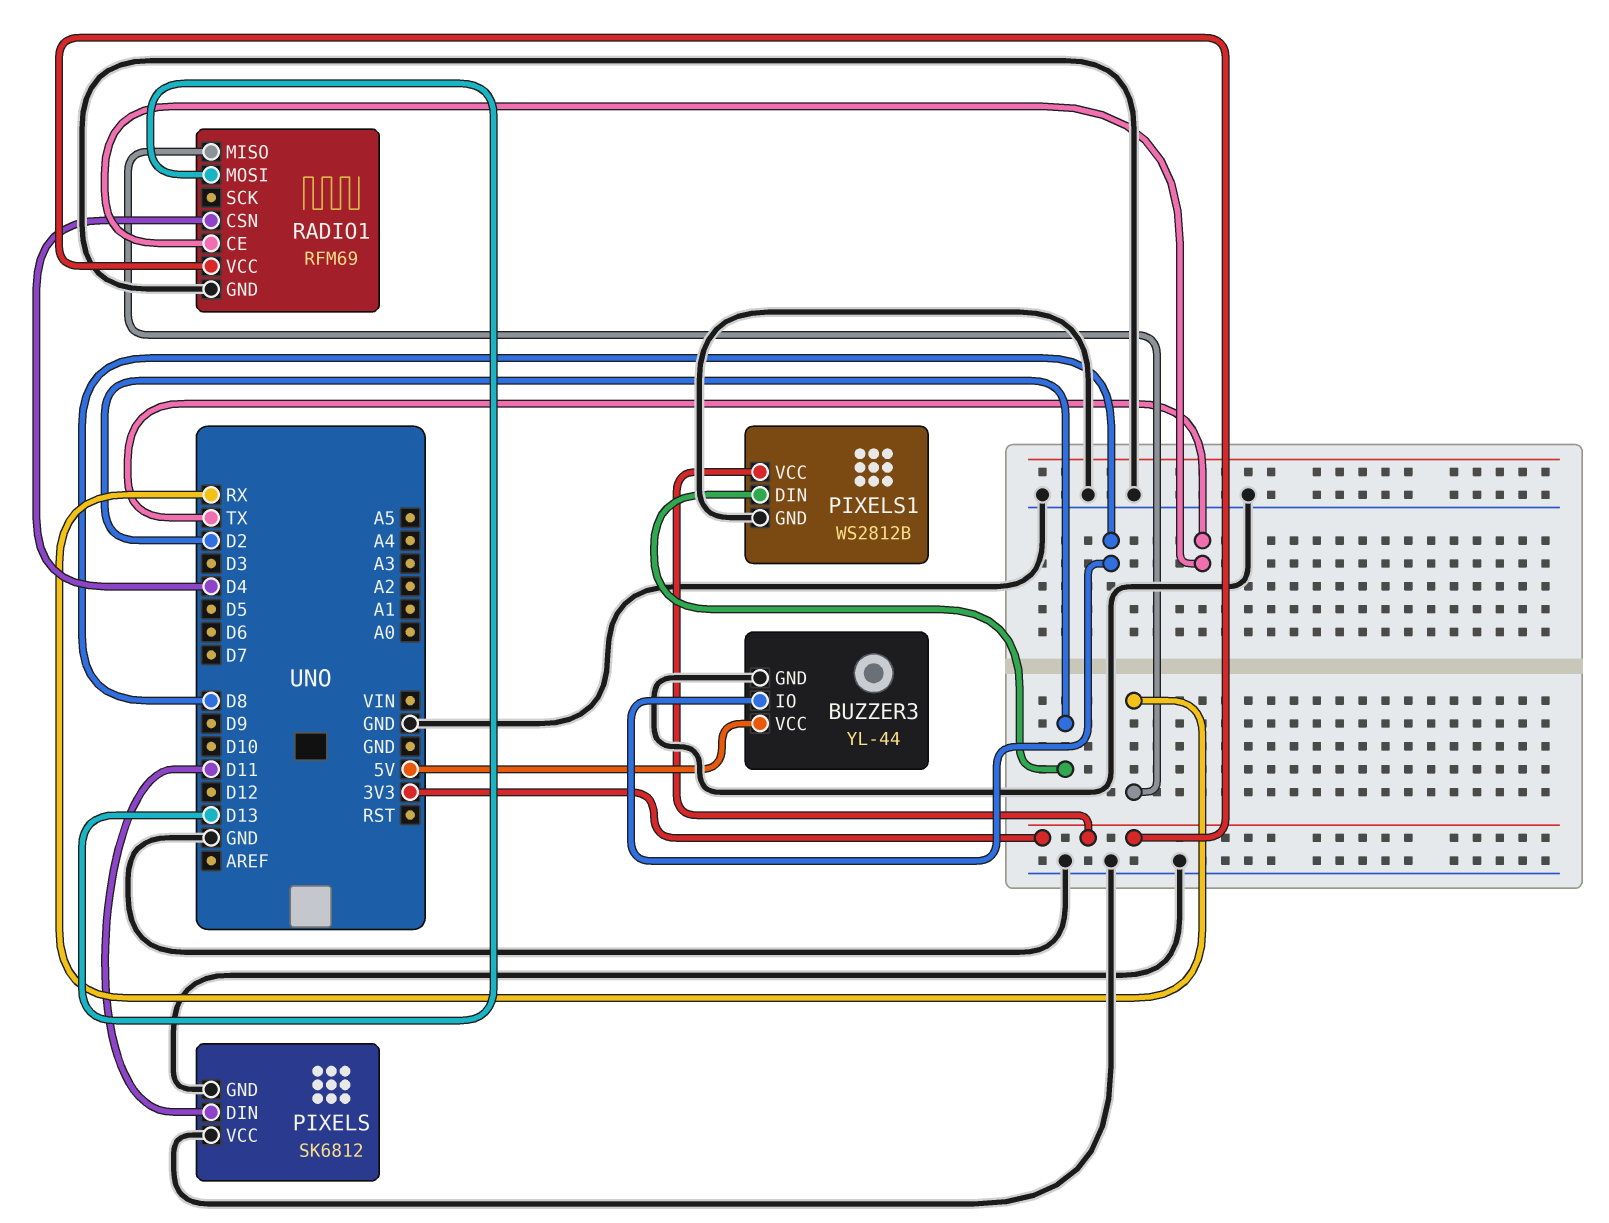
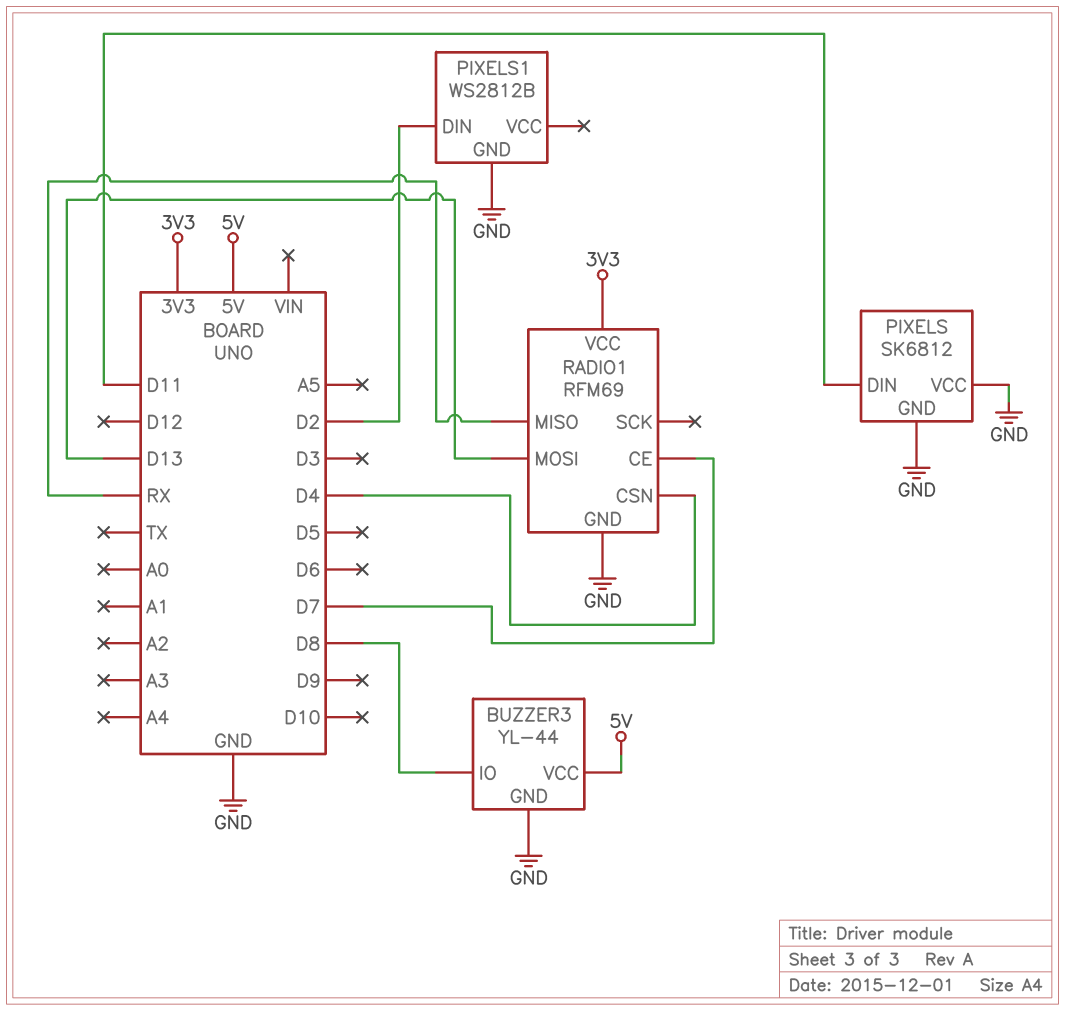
PIXELS1 pin VCC: 3V3 -> none
RADIO1 pin CE: TX -> D7

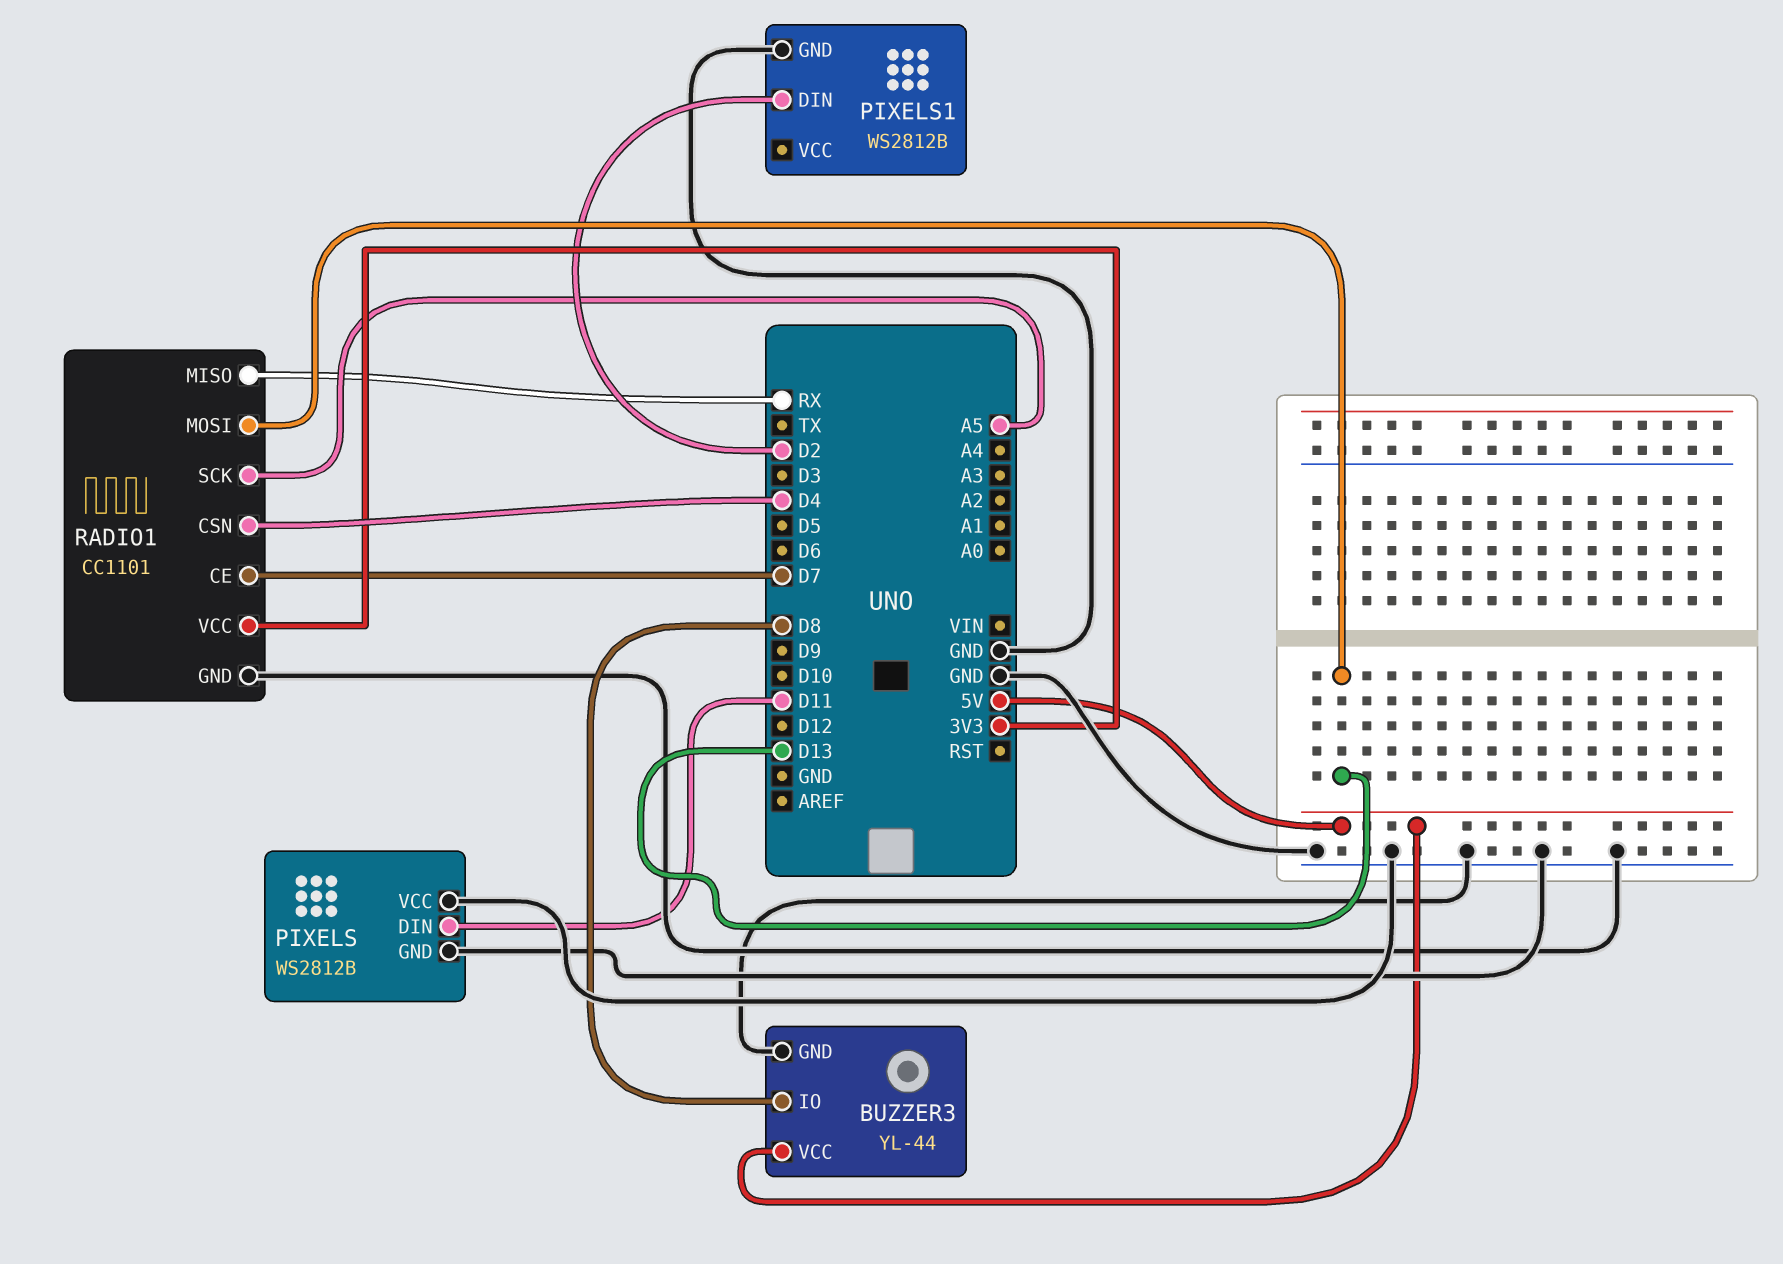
PIXELS: SK6812 -> WS2812B
RADIO1: RFM69 -> CC1101
RADIO1 pin SCK: none -> A5

